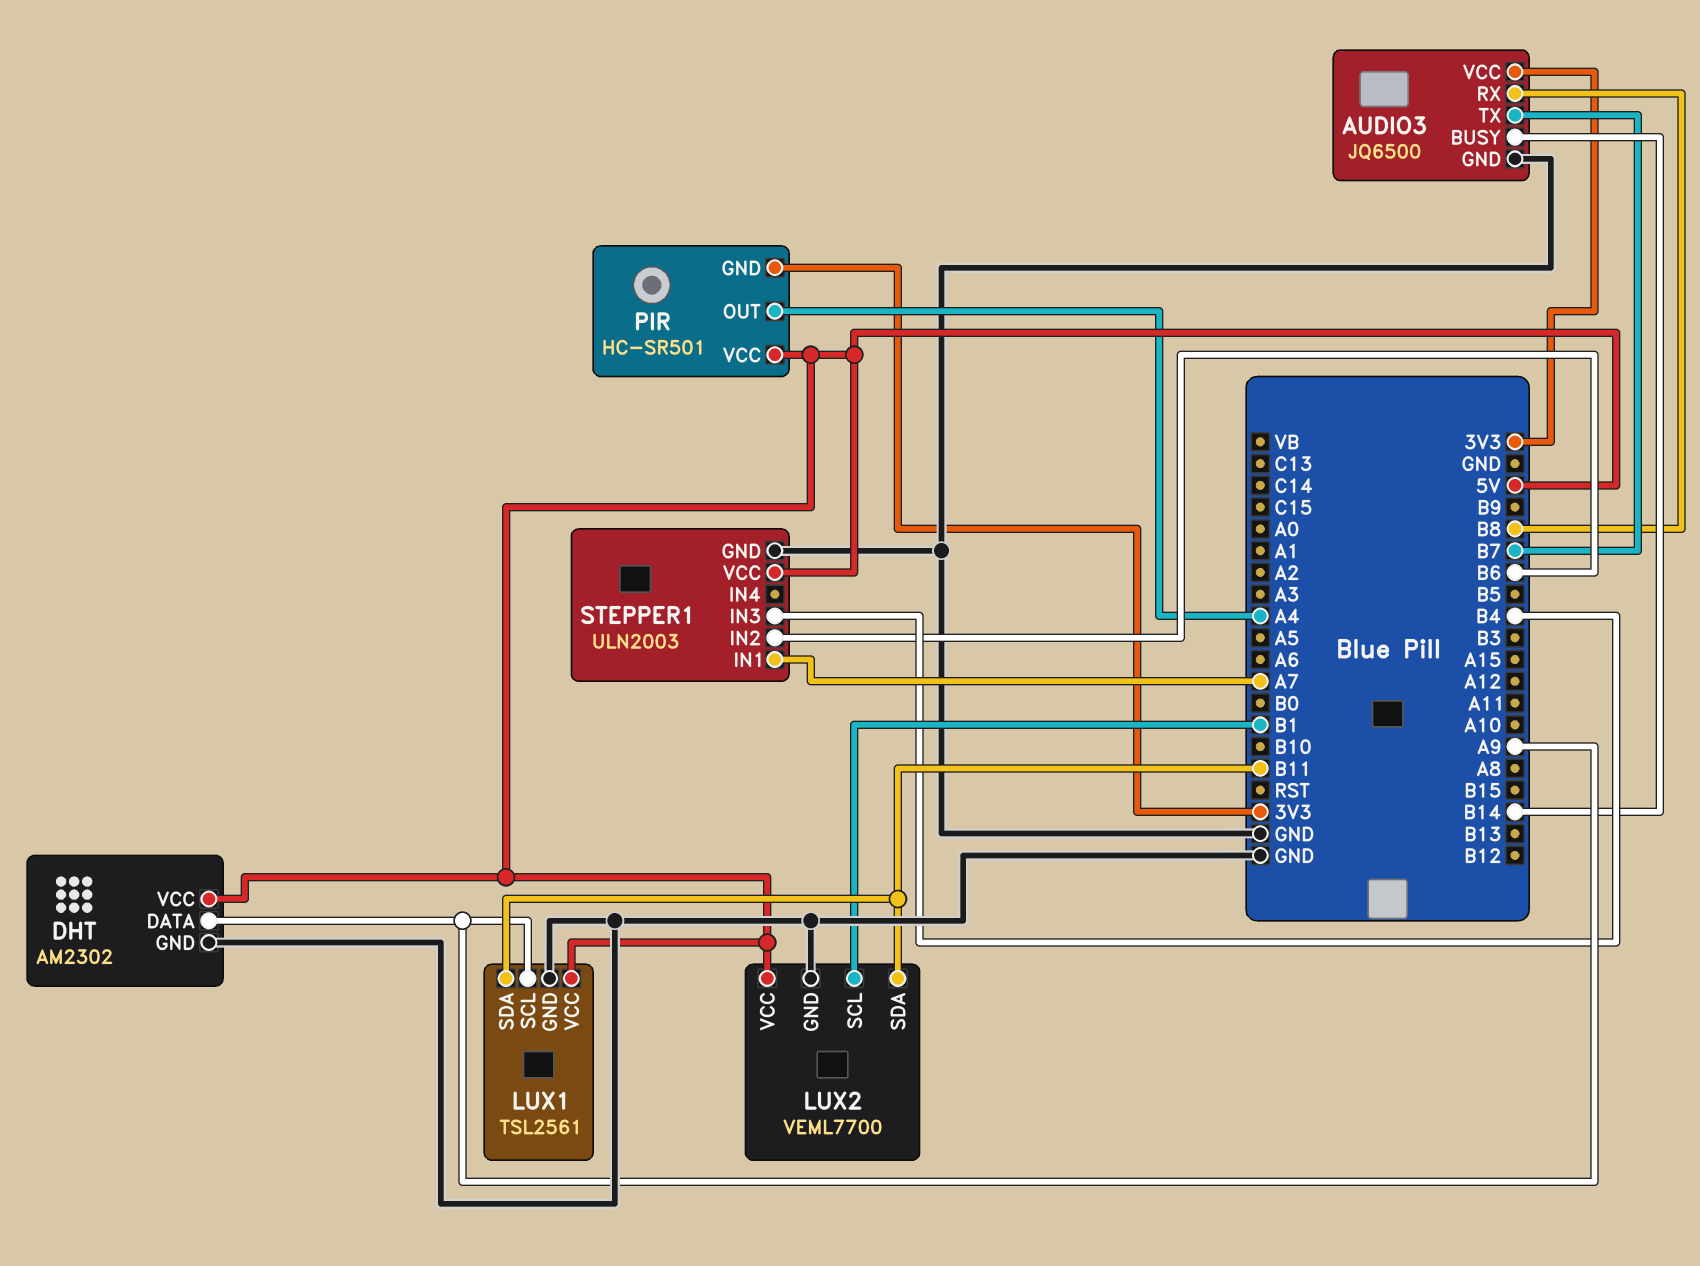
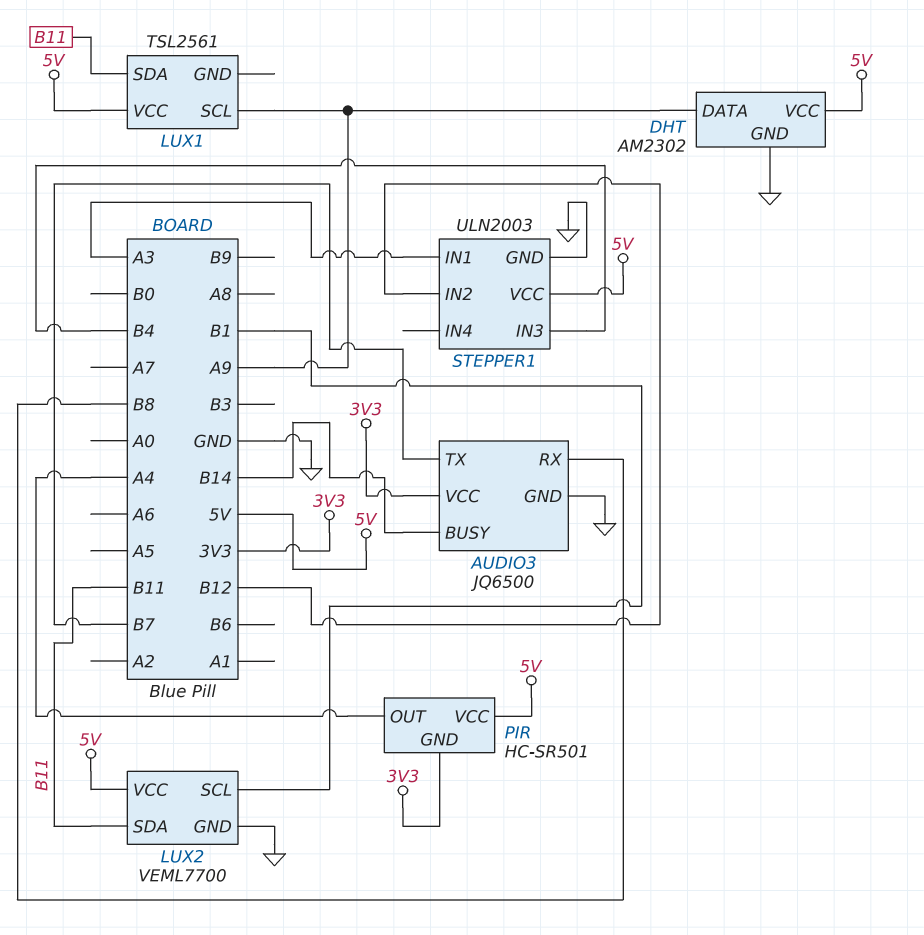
LUX1 pin GND: GND -> none
STEPPER1 pin IN1: A7 -> A3
STEPPER1 pin IN2: B6 -> B12

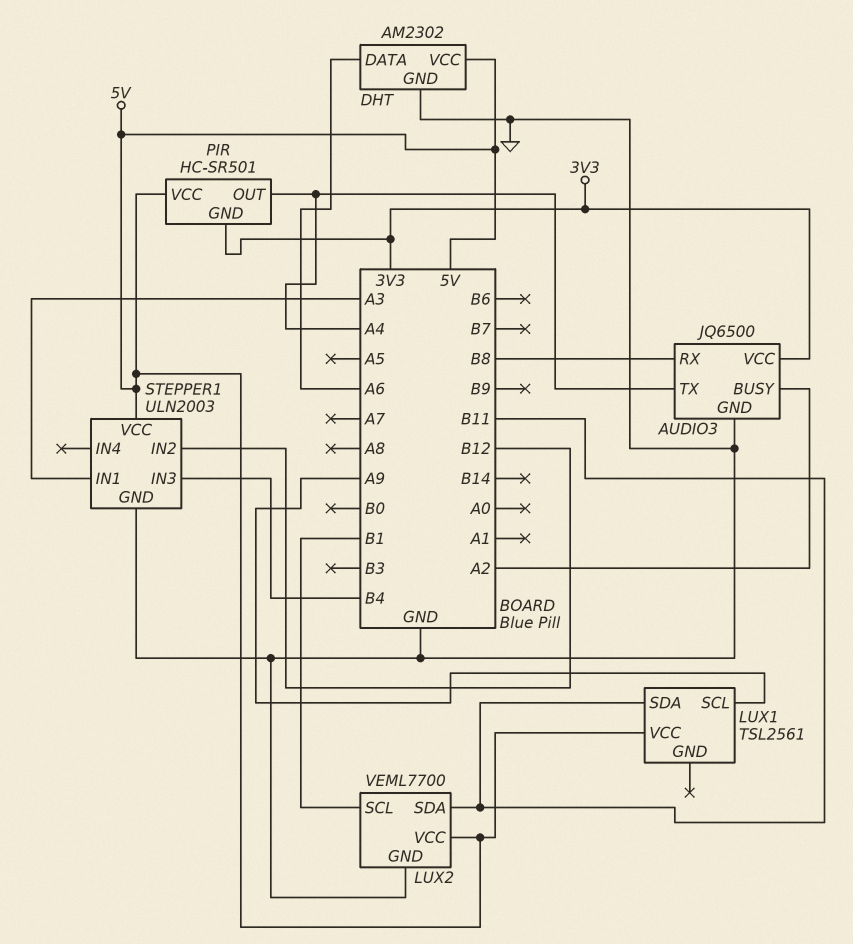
AUDIO3 pin BUSY: B14 -> A2
AUDIO3 pin TX: B7 -> A4
DHT pin DATA: A9 -> A6

